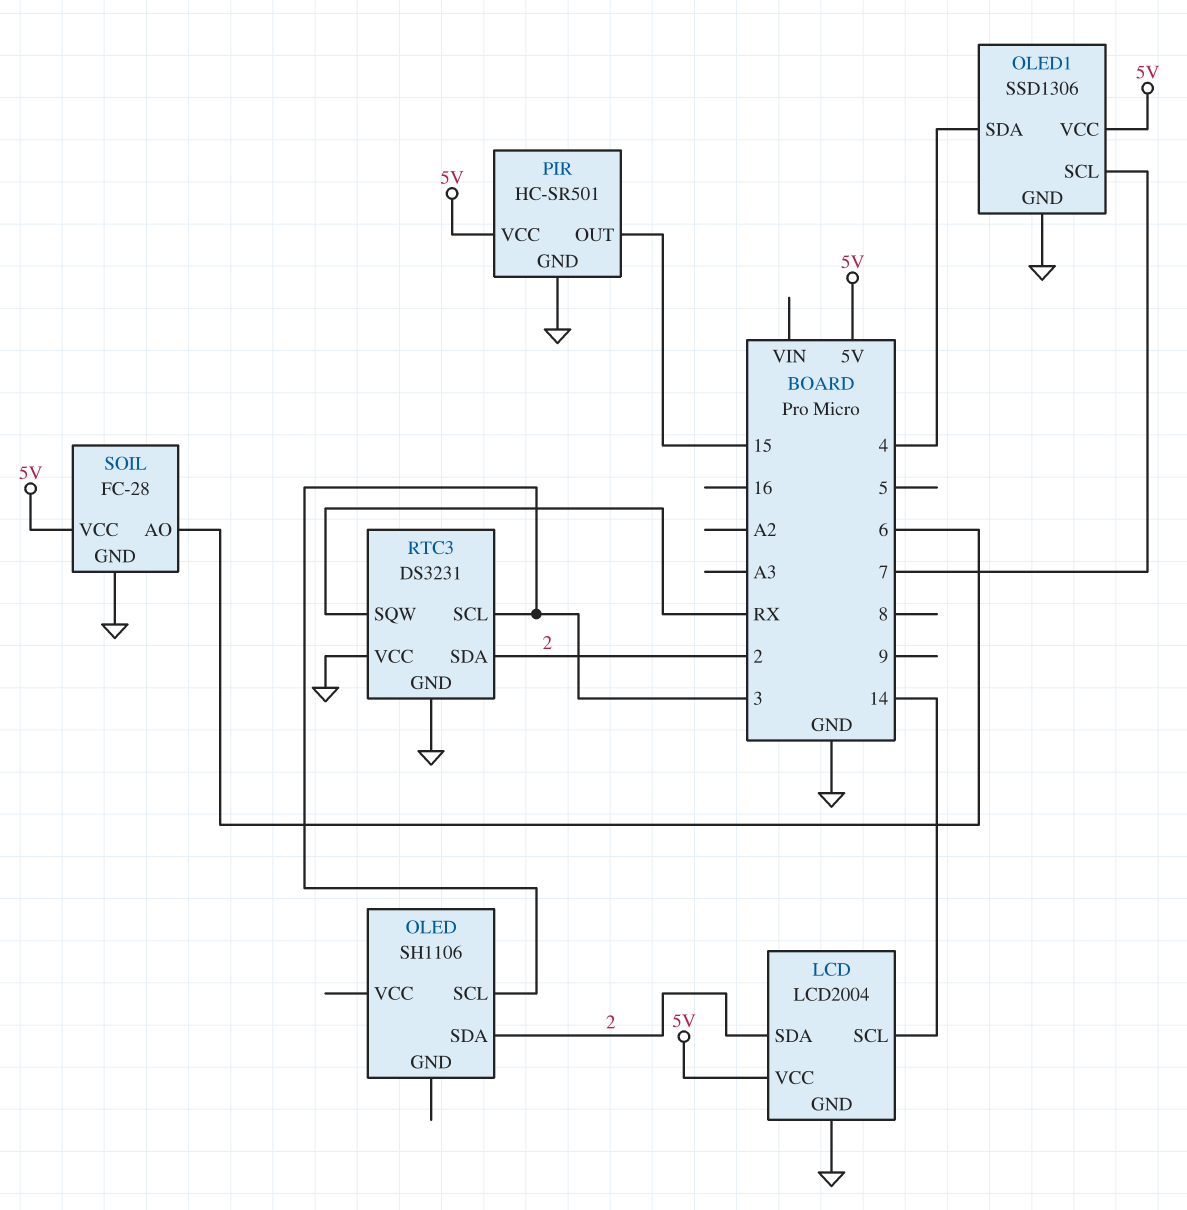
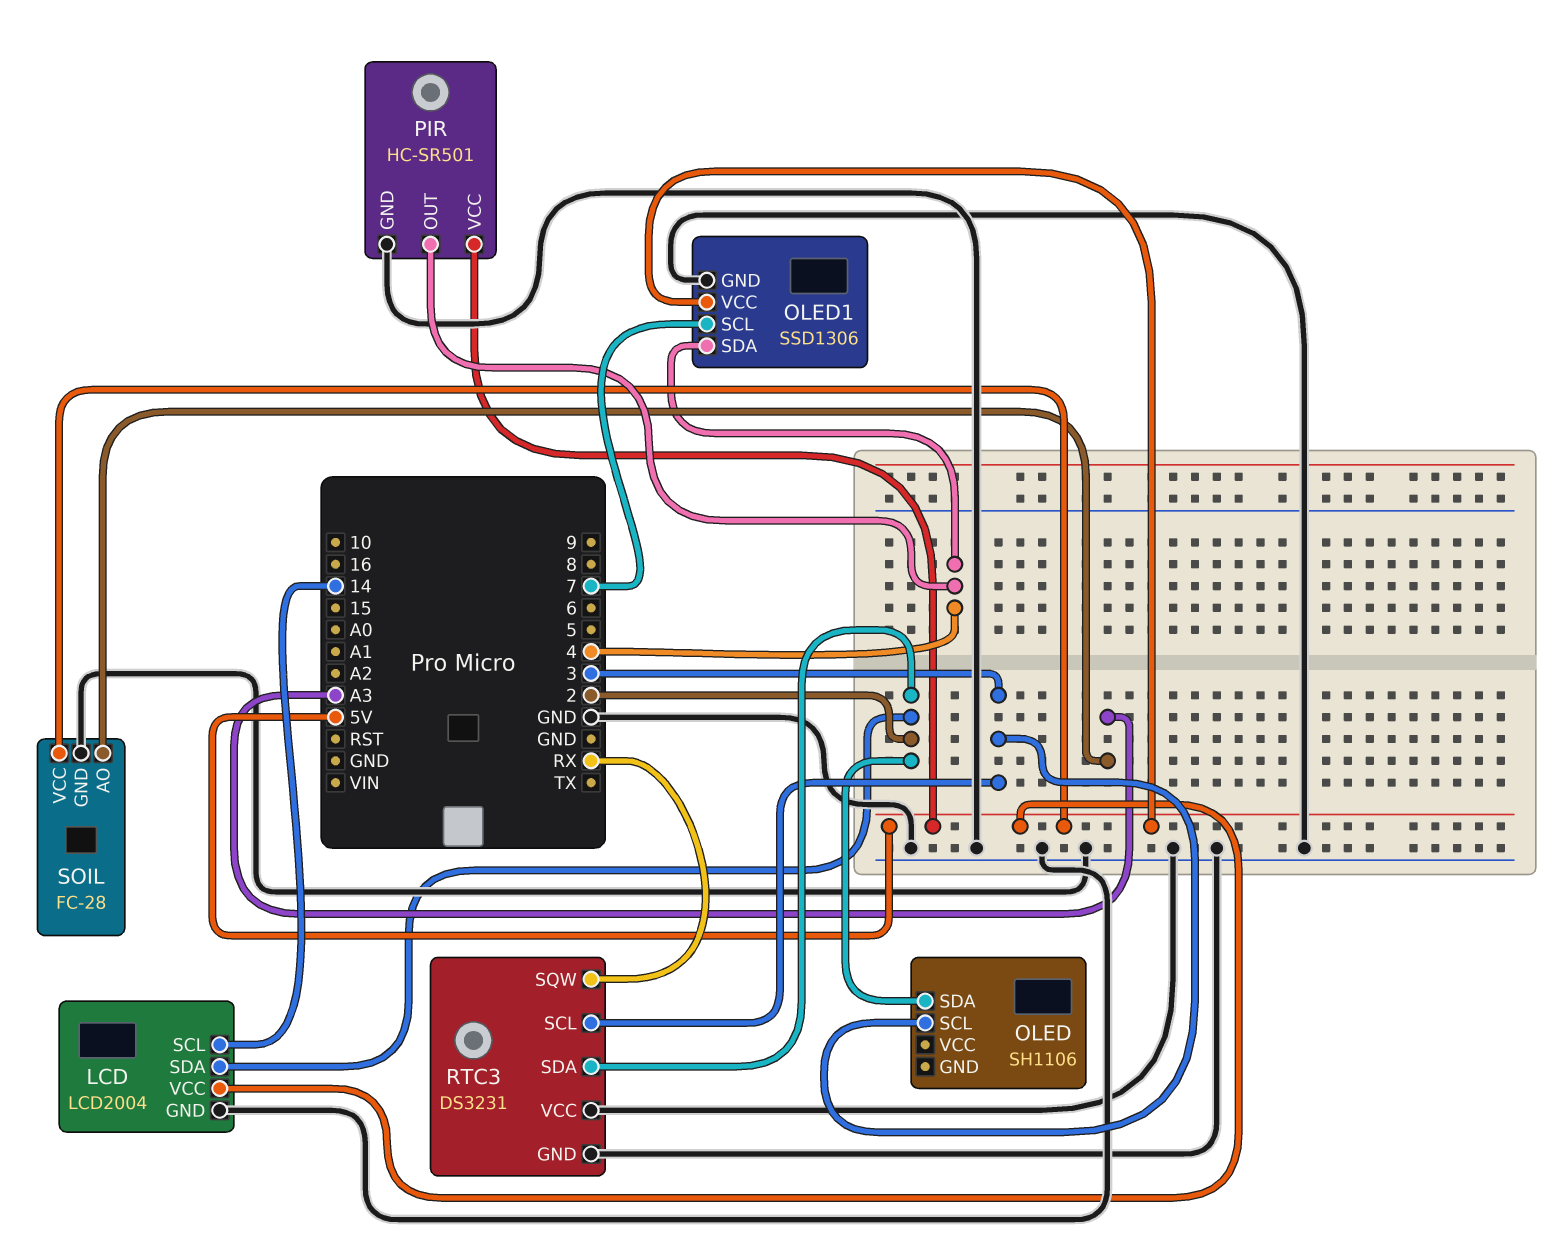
PIR pin OUT: 15 -> 4
SOIL pin AO: 6 -> A3

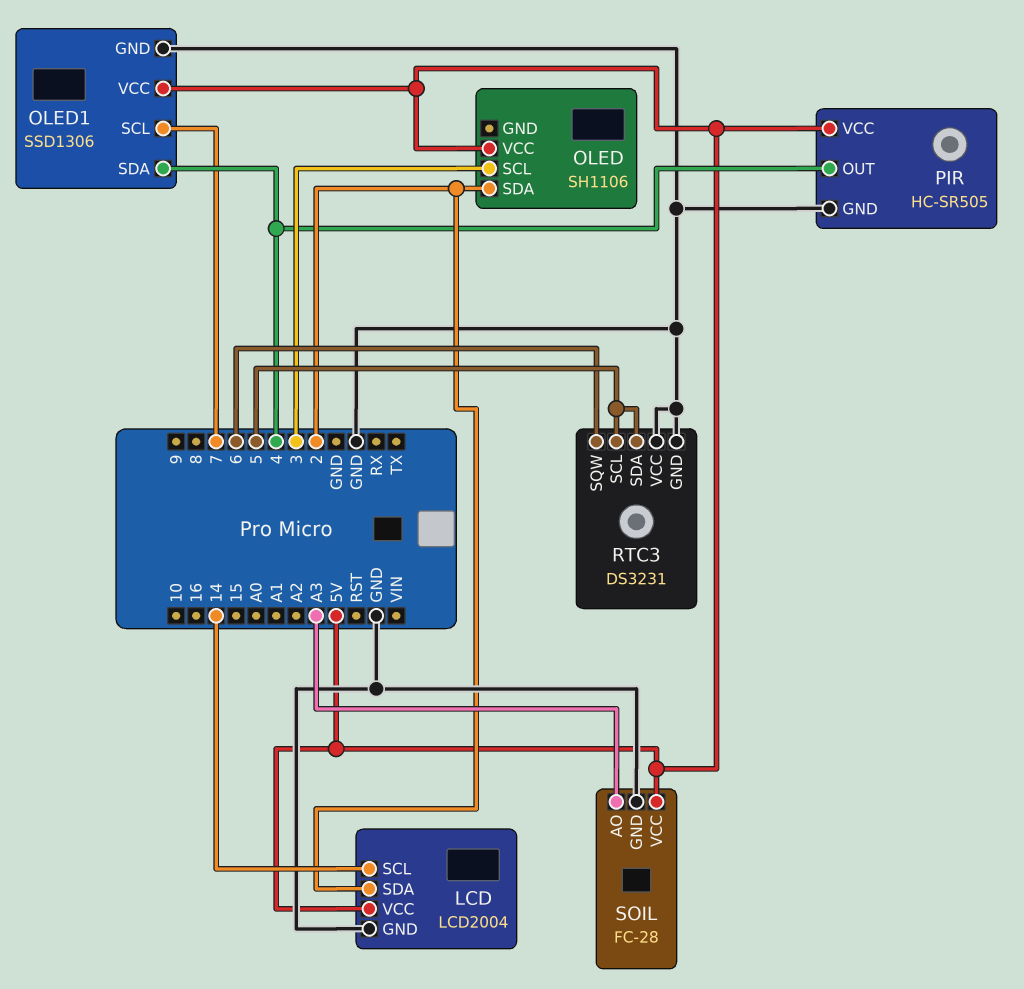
OLED pin VCC: none -> 5V
PIR: HC-SR501 -> HC-SR505
RTC3 pin SCL: 3 -> 5
RTC3 pin SDA: 2 -> 5
RTC3 pin SQW: RX -> 6

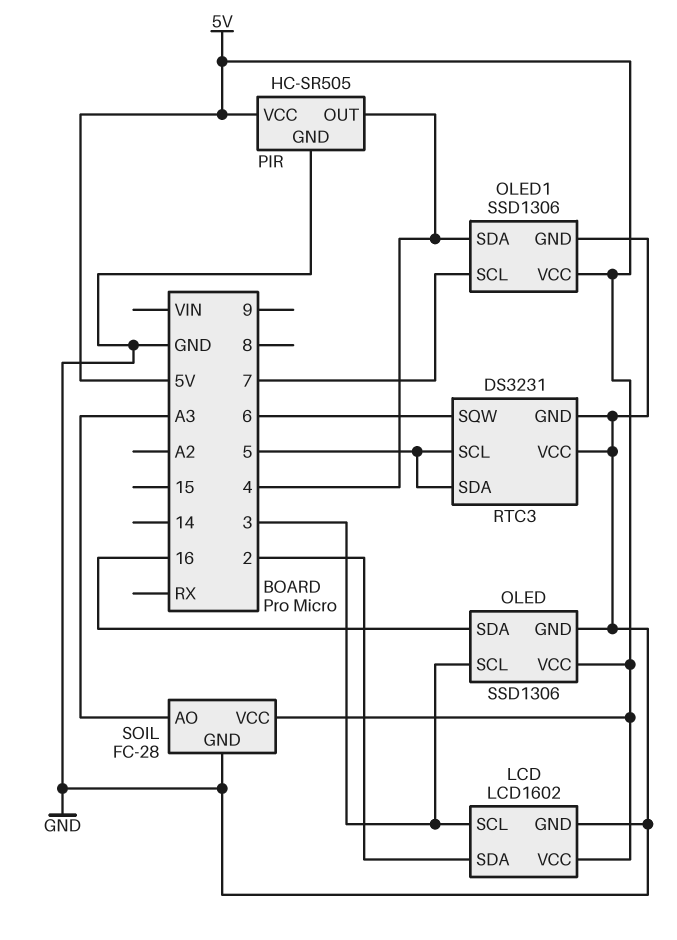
LCD: LCD2004 -> LCD1602
LCD pin SCL: 14 -> 3
OLED: SH1106 -> SSD1306
OLED pin GND: none -> GND
OLED pin SDA: 2 -> 16

